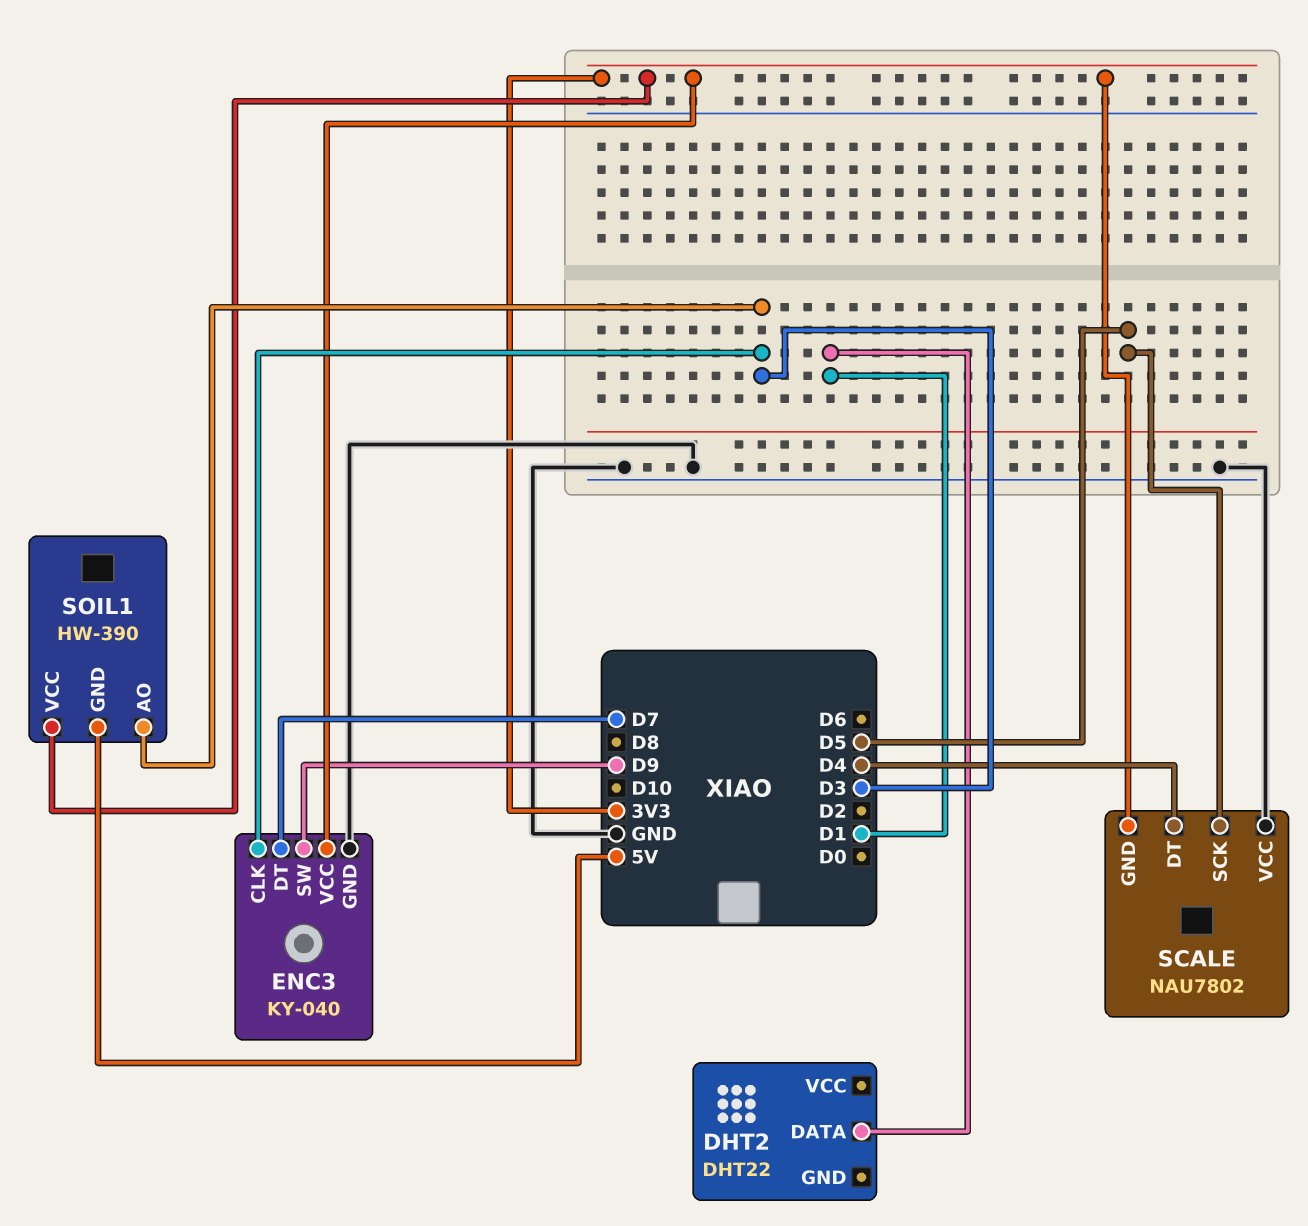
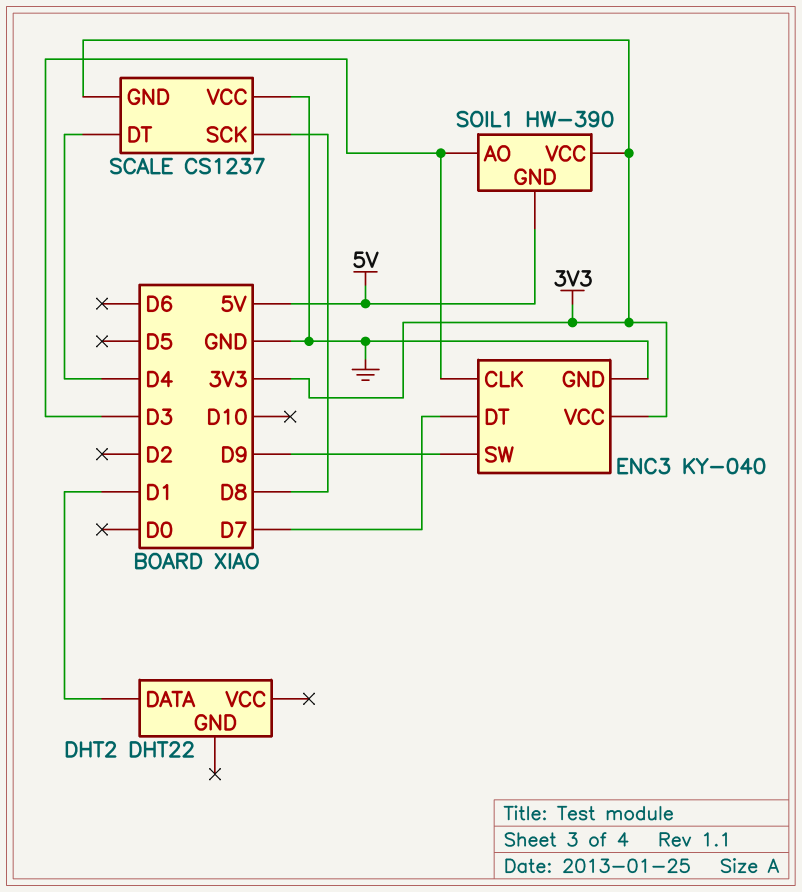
SCALE: NAU7802 -> CS1237
SCALE pin SCK: D5 -> D8

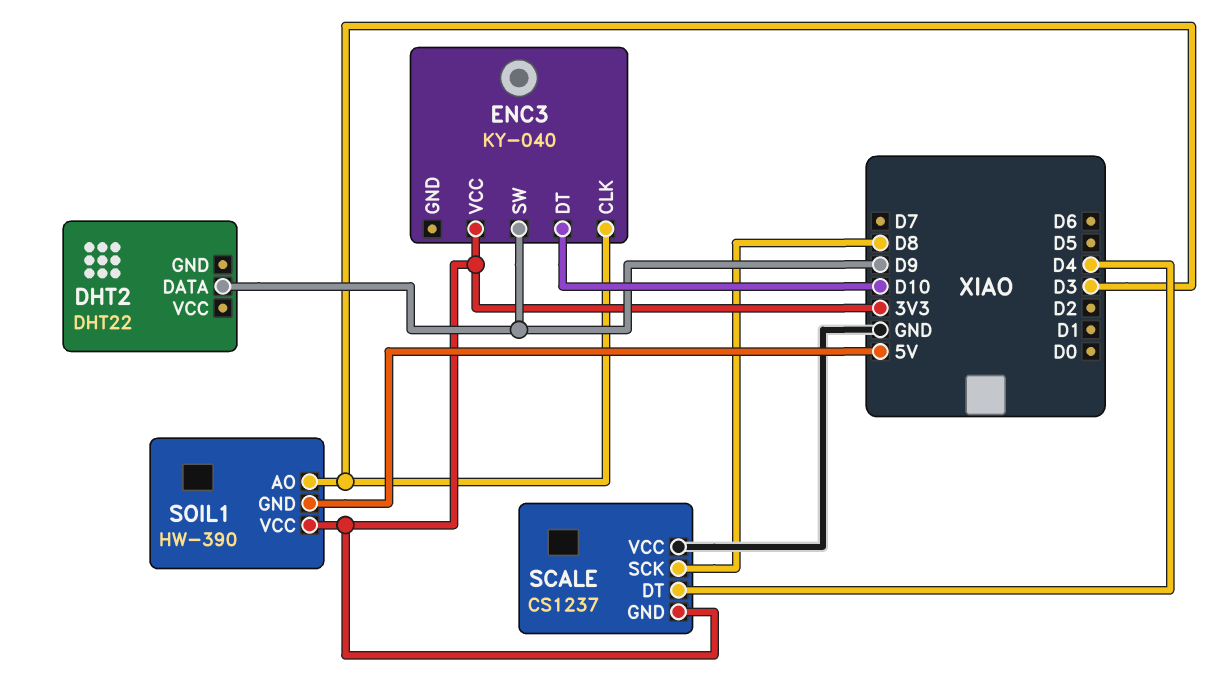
DHT2 pin DATA: D1 -> D9
ENC3 pin DT: D7 -> D10
ENC3 pin GND: GND -> none

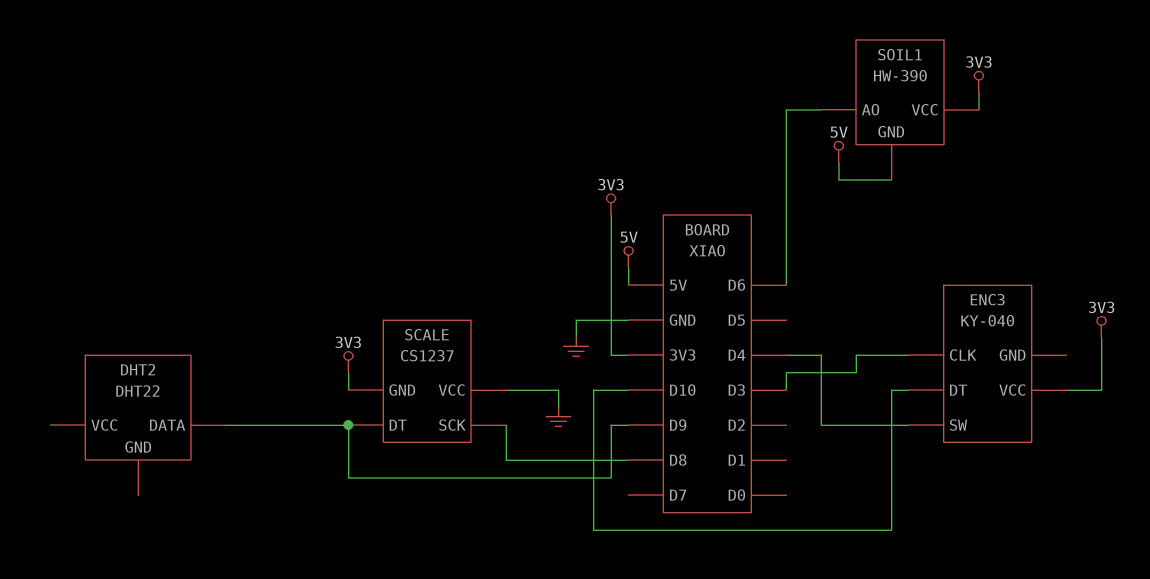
ENC3 pin SW: D9 -> D4
SCALE pin DT: D4 -> D9
SOIL1 pin AO: D3 -> D6

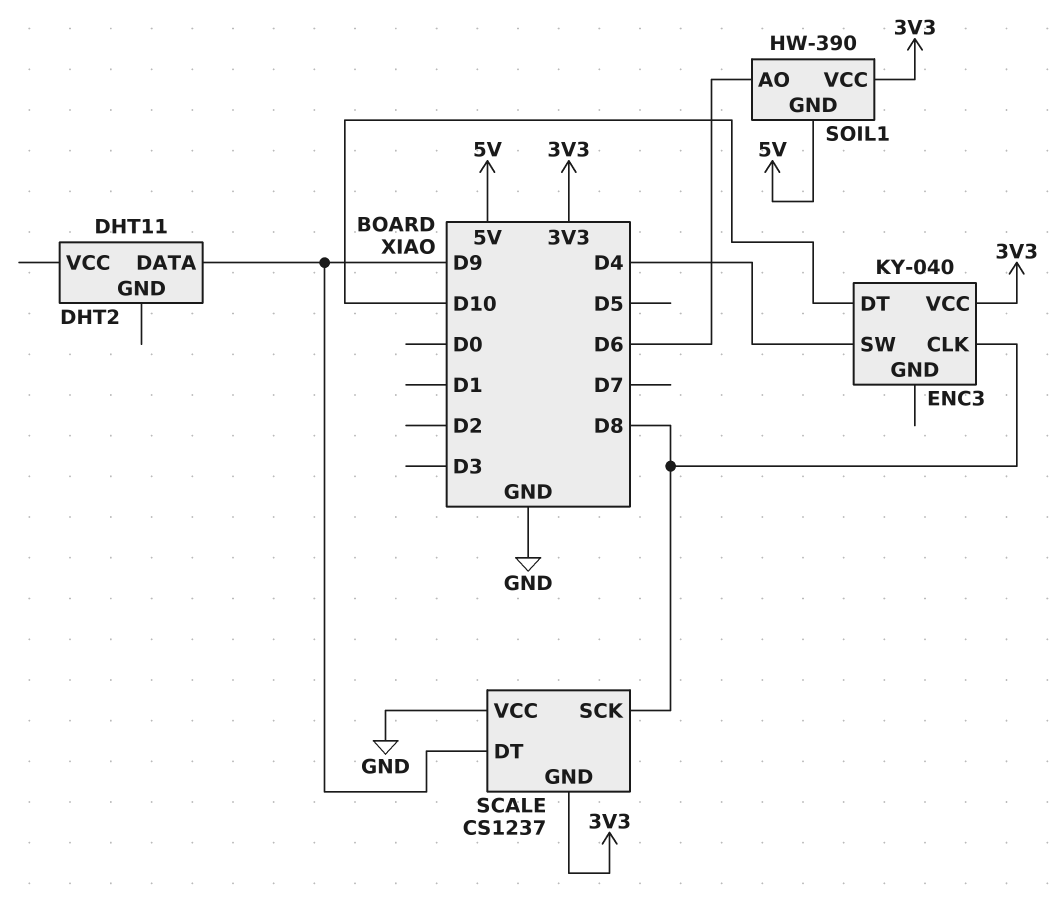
DHT2: DHT22 -> DHT11
ENC3 pin CLK: D3 -> D8

